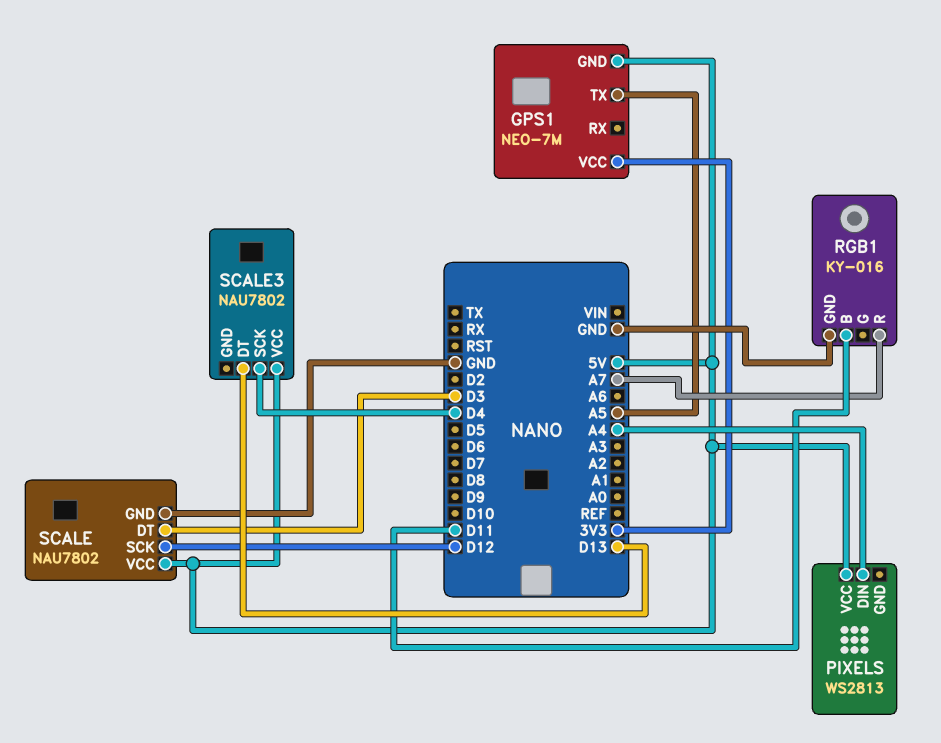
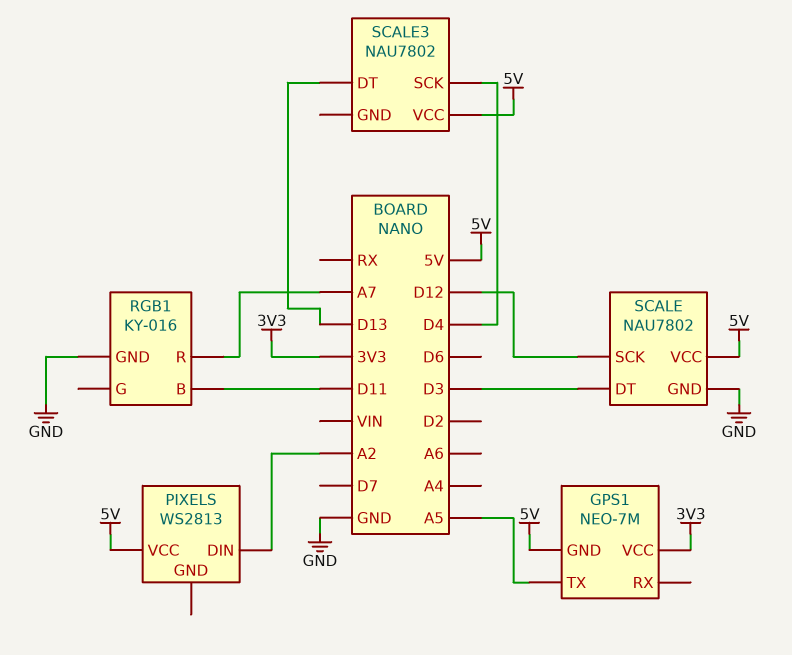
PIXELS pin DIN: A4 -> A2

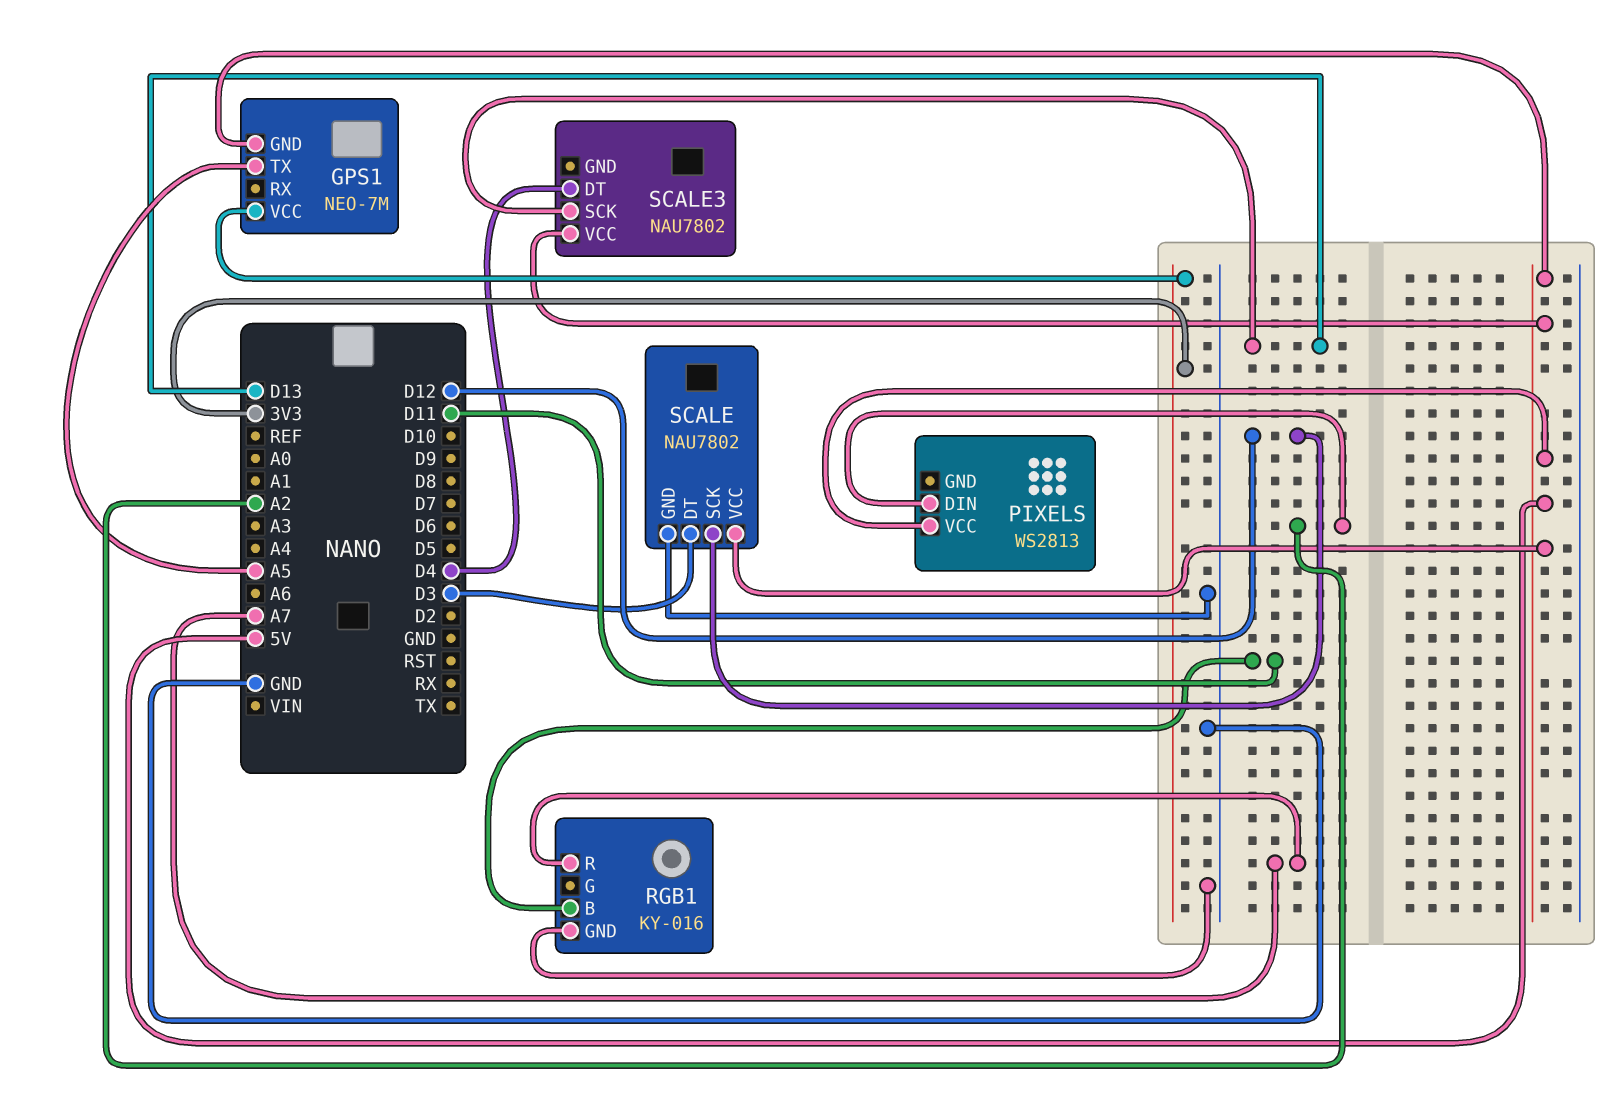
SCALE3 pin DT: D13 -> D4
SCALE3 pin SCK: D4 -> D13

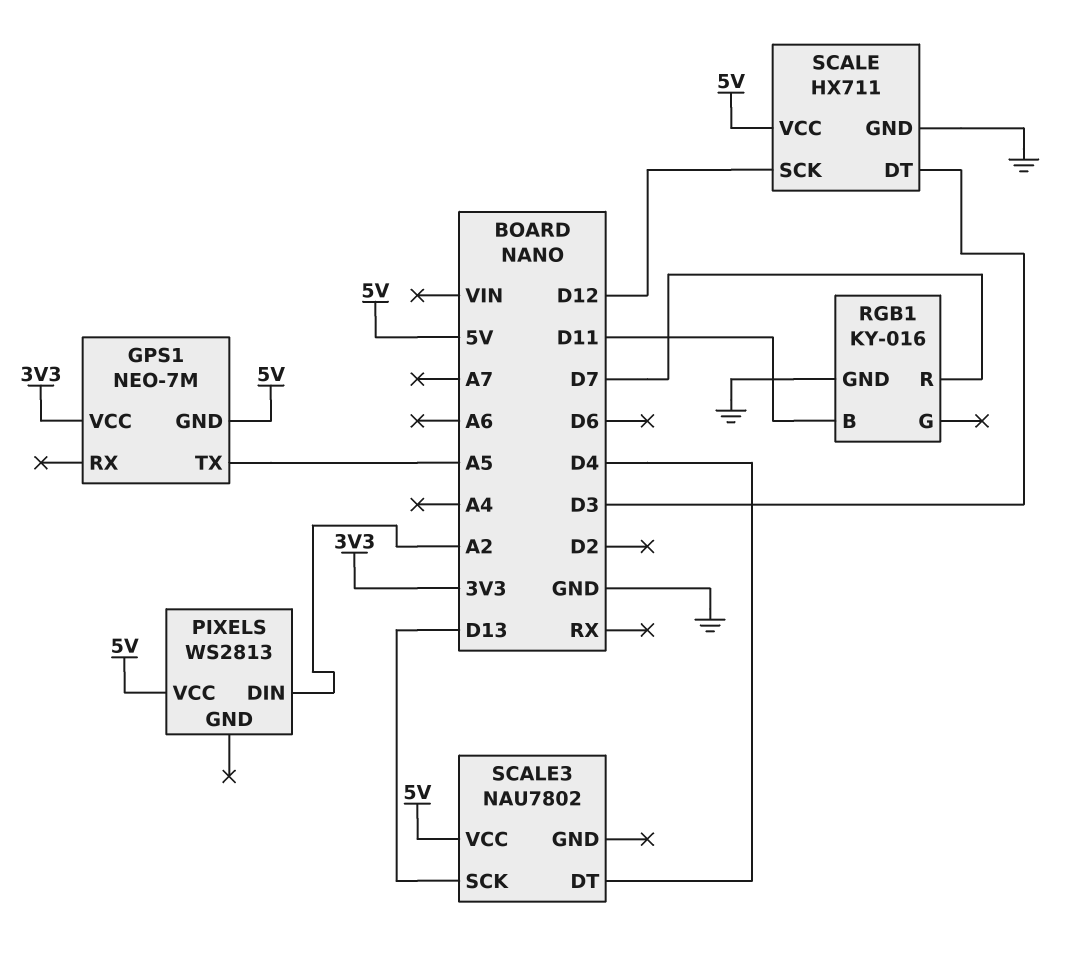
RGB1 pin R: A7 -> D7
SCALE: NAU7802 -> HX711

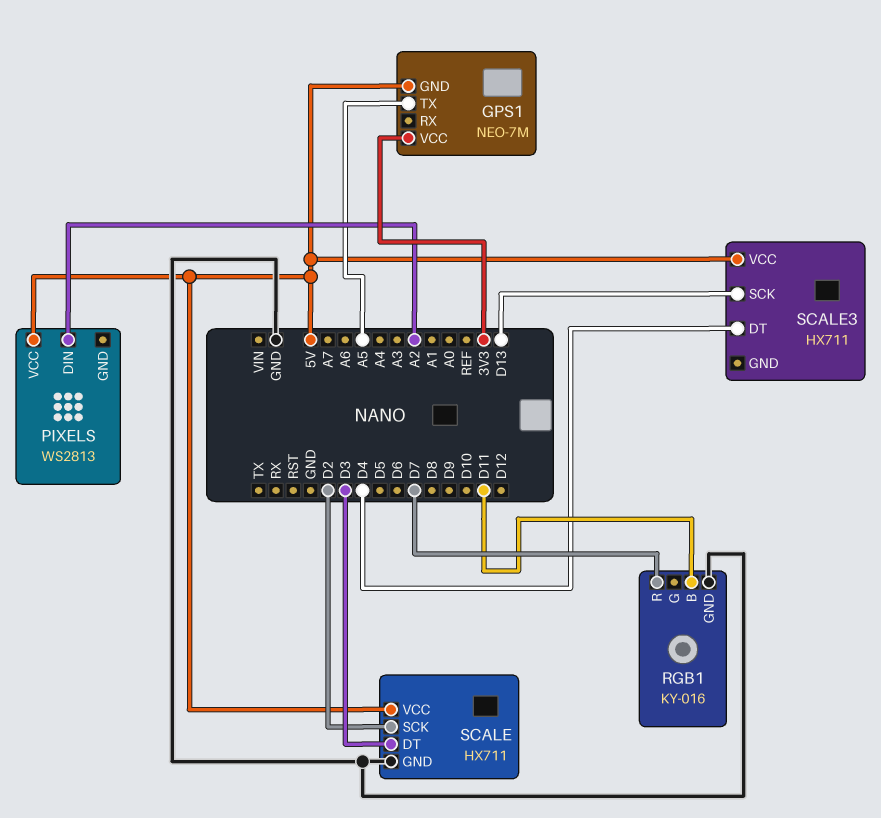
SCALE pin SCK: D12 -> D2
SCALE3: NAU7802 -> HX711

